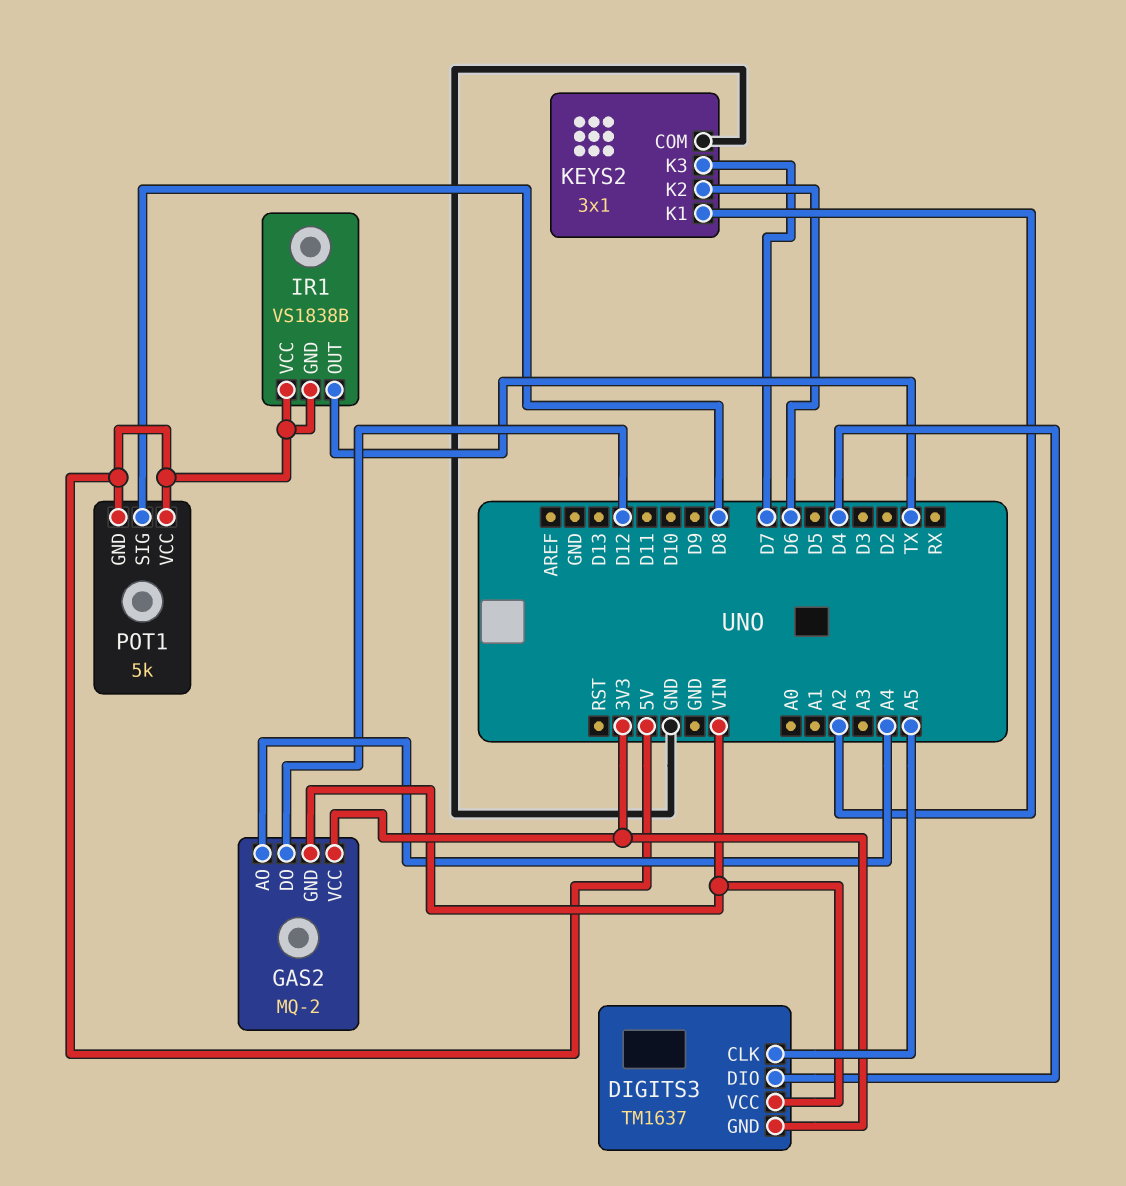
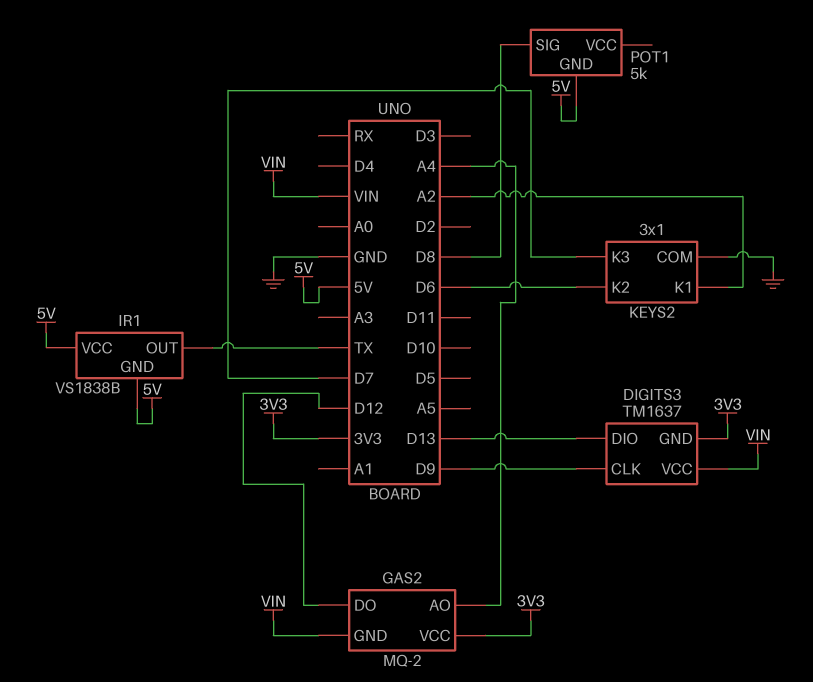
DIGITS3 pin CLK: A5 -> D9
DIGITS3 pin DIO: D4 -> D13
POT1 pin VCC: 5V -> none

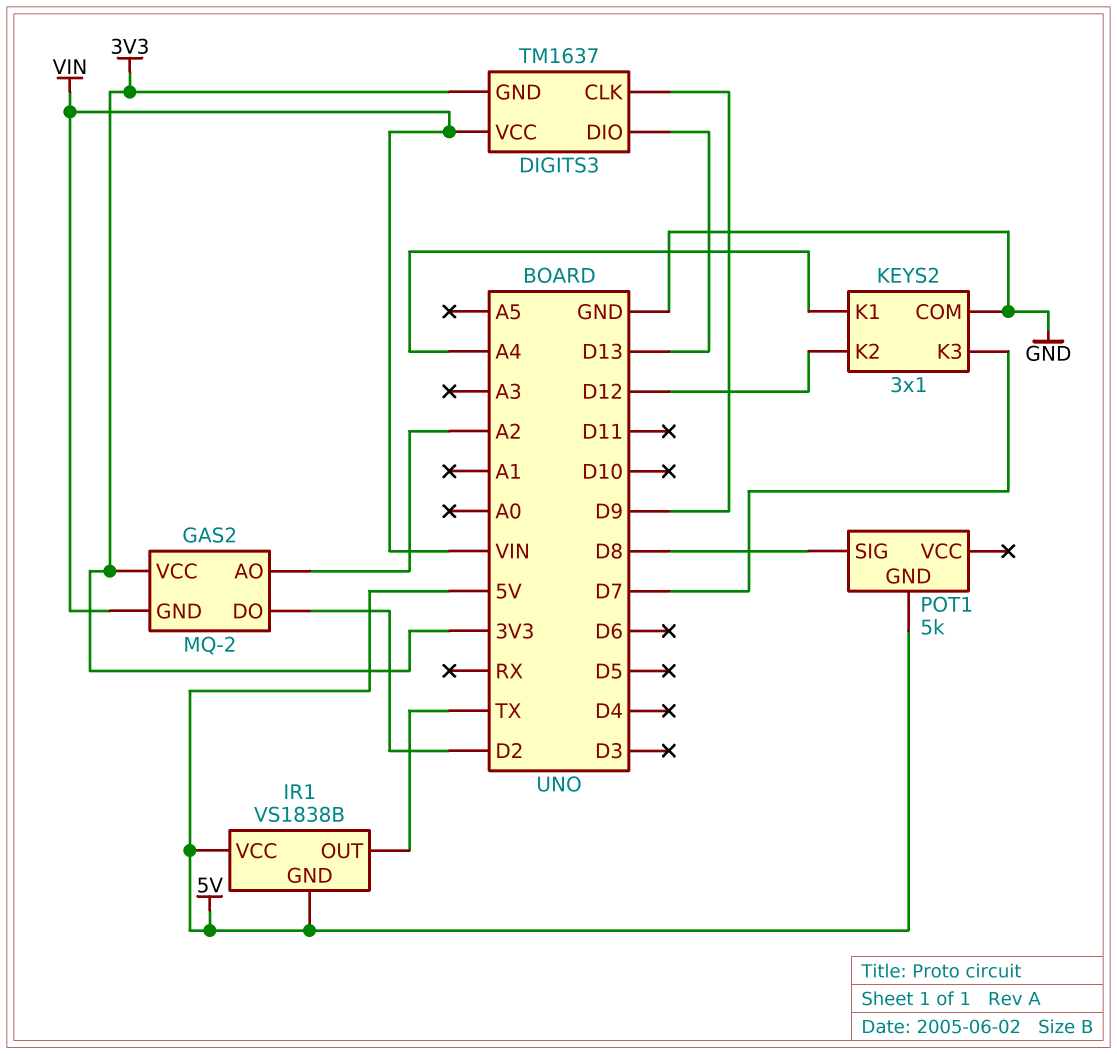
GAS2 pin AO: A4 -> A2
GAS2 pin DO: D12 -> D2
KEYS2 pin K1: A2 -> A4
KEYS2 pin K2: D6 -> D12

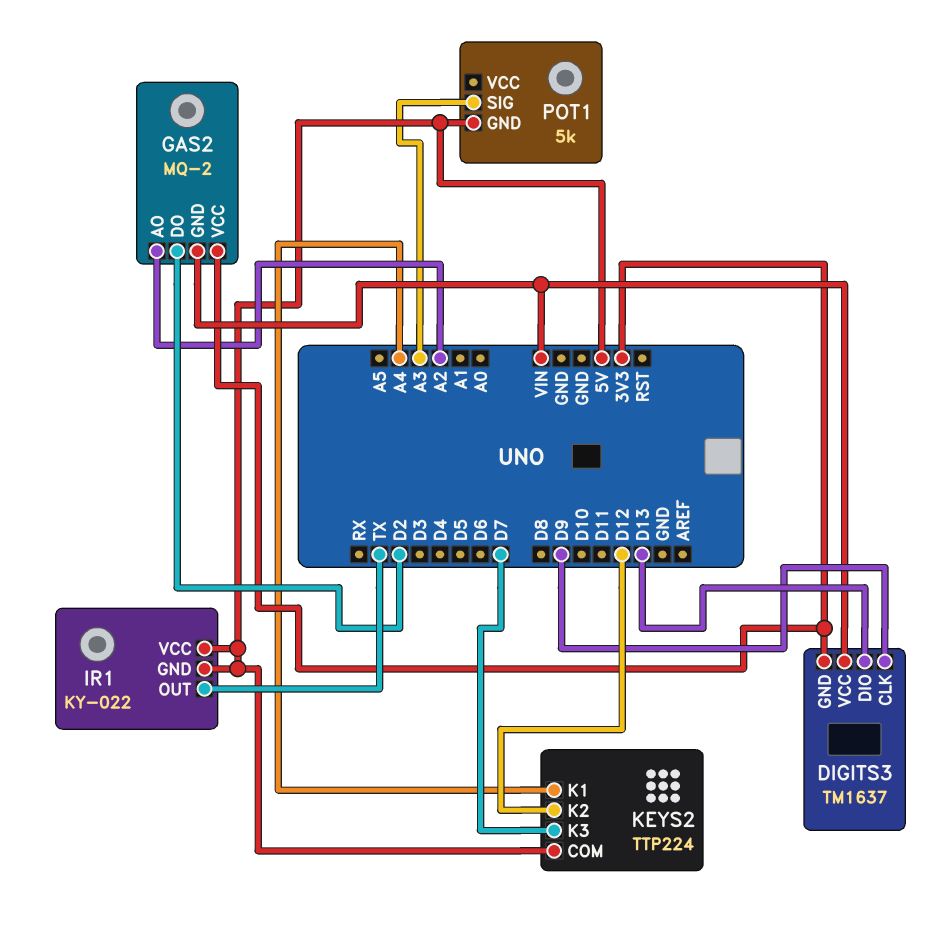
IR1: VS1838B -> KY-022
KEYS2: 3x1 -> TTP224
KEYS2 pin COM: GND -> 5V
POT1 pin SIG: D8 -> A3

